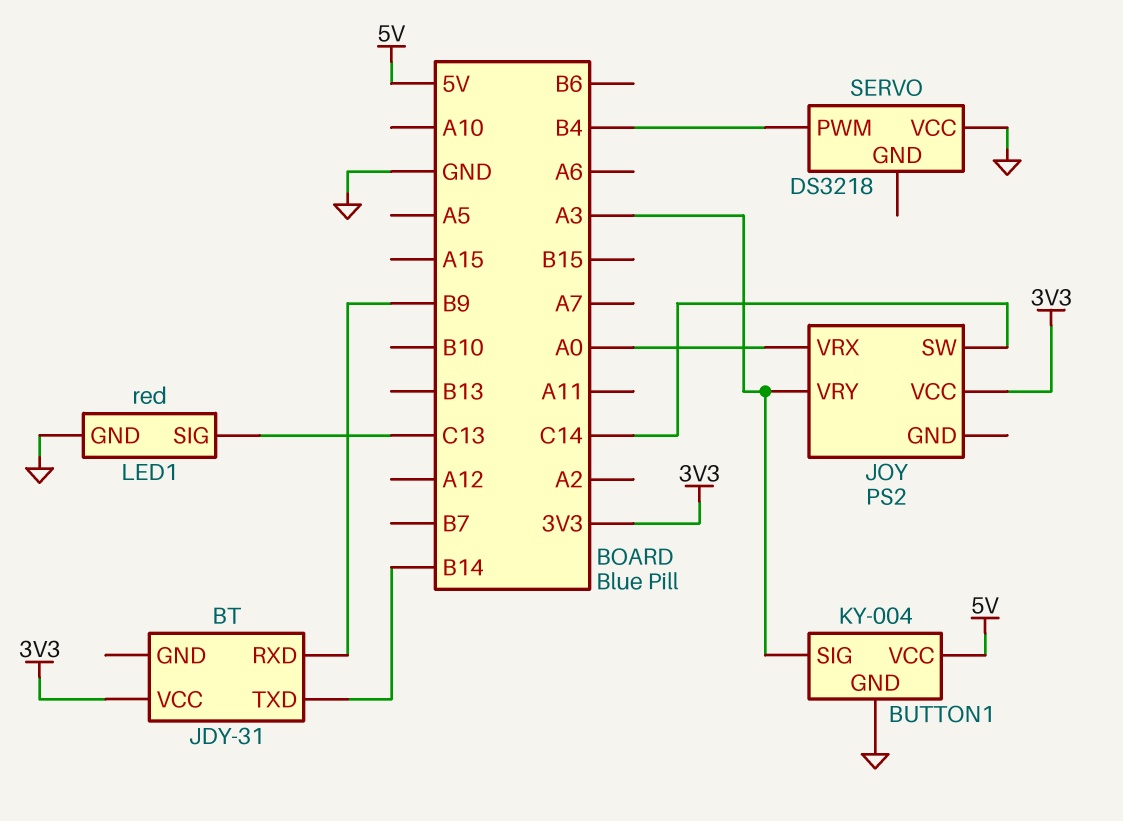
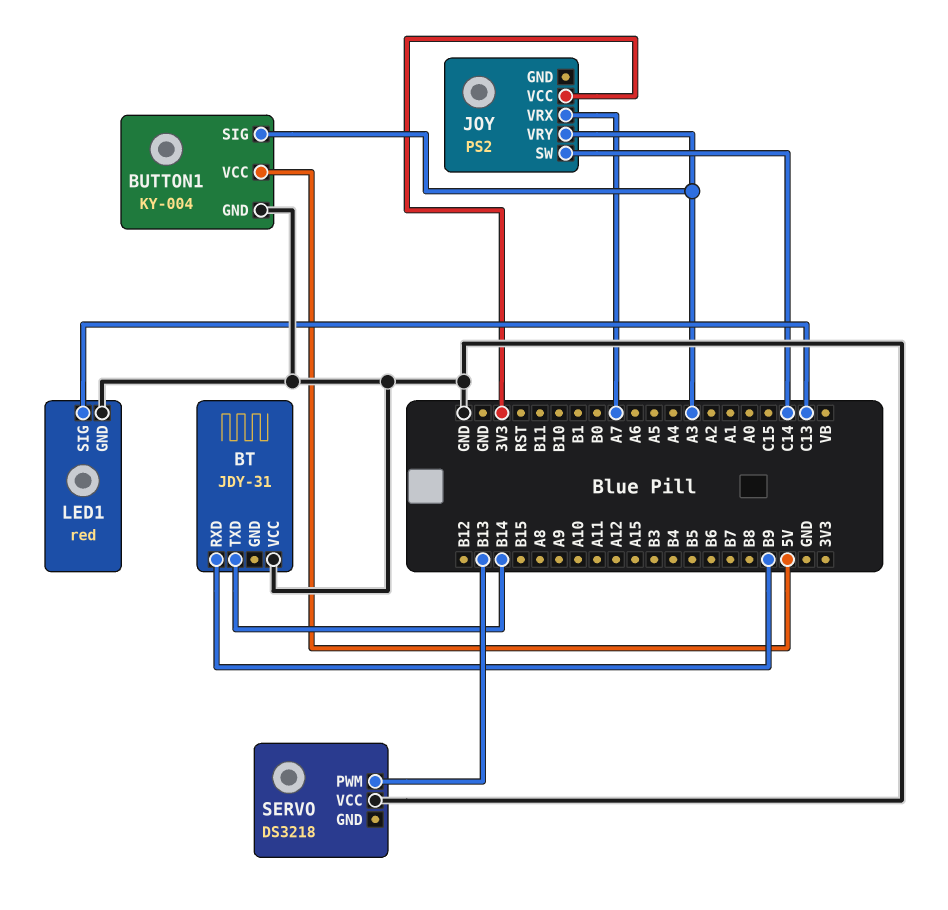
BT pin VCC: 3V3 -> GND
JOY pin VRX: A0 -> A7
SERVO pin PWM: B4 -> B13

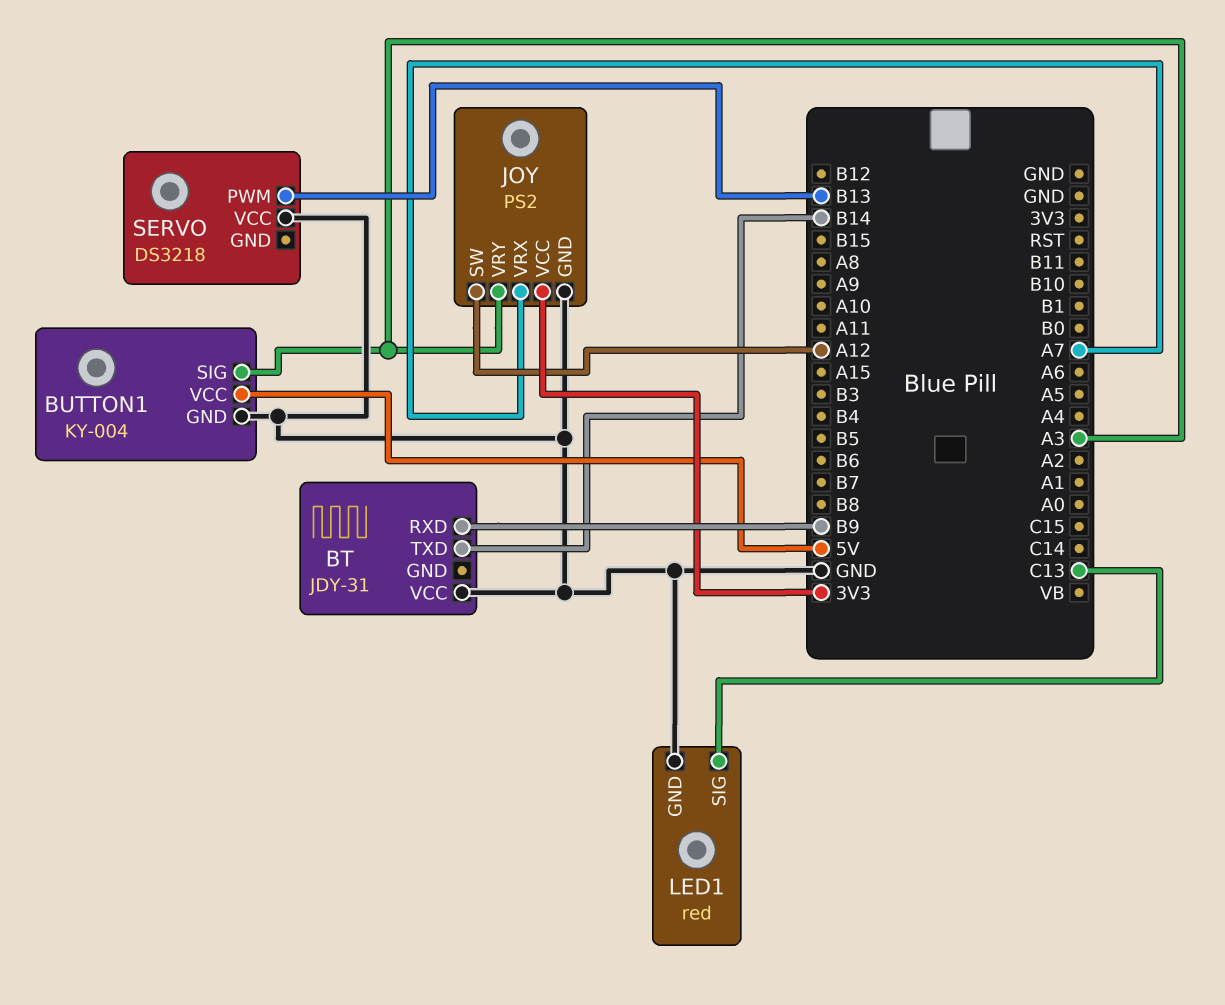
JOY pin GND: none -> GND
JOY pin SW: C14 -> A12

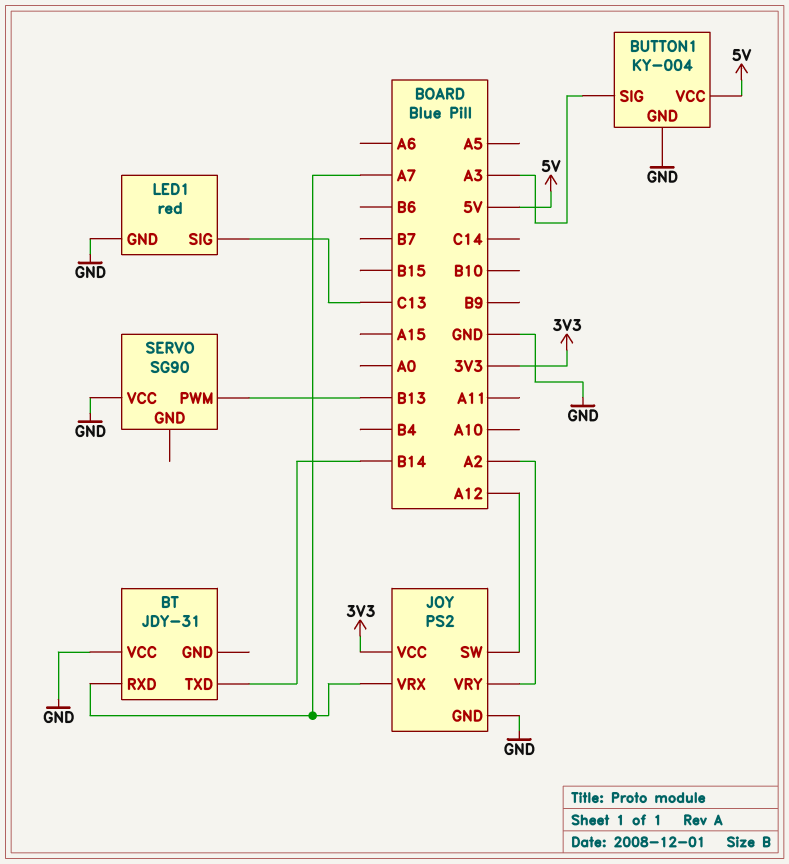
BT pin RXD: B9 -> A7
JOY pin VRY: A3 -> A2
SERVO: DS3218 -> SG90

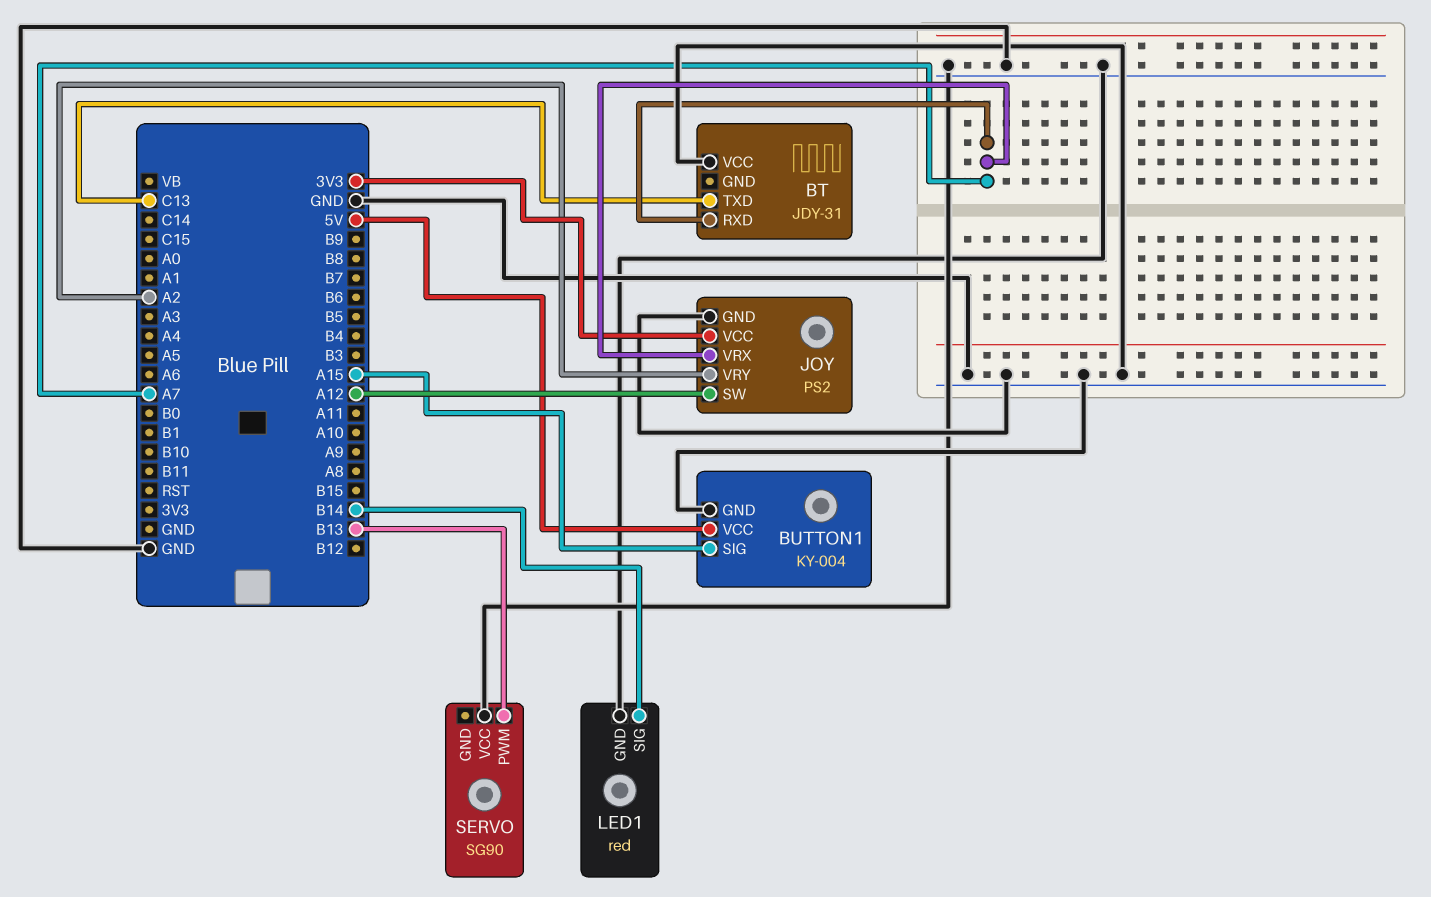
BT pin TXD: B14 -> C13
BUTTON1 pin SIG: A3 -> A15
LED1 pin SIG: C13 -> B14

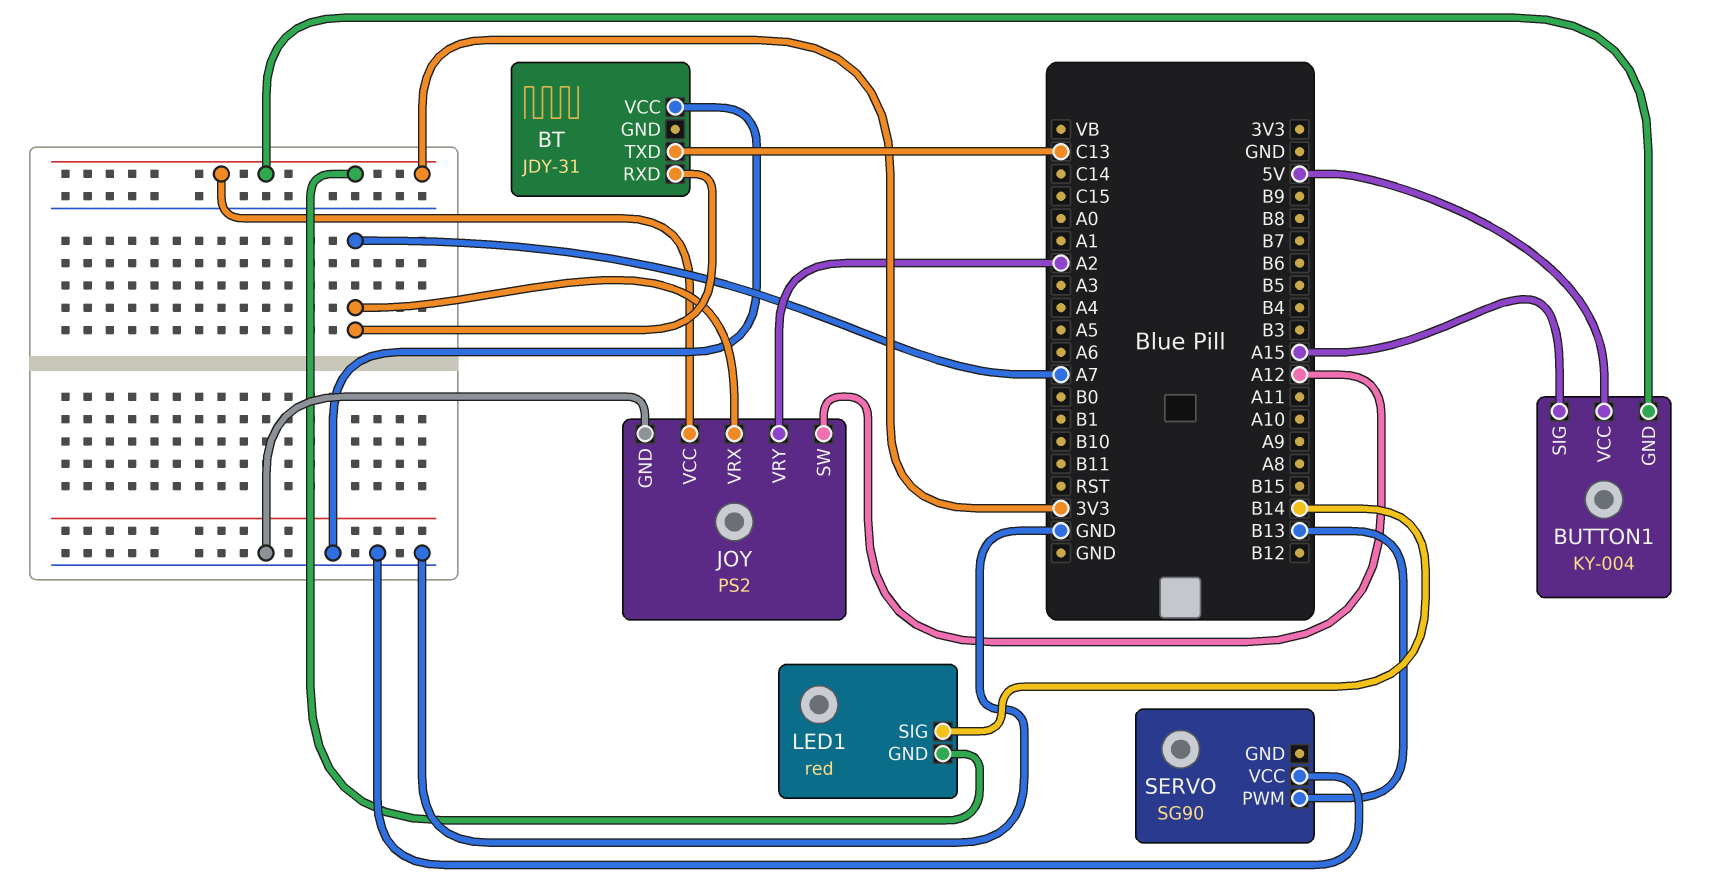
BUTTON1 pin GND: GND -> 3V3
LED1 pin GND: GND -> 3V3

